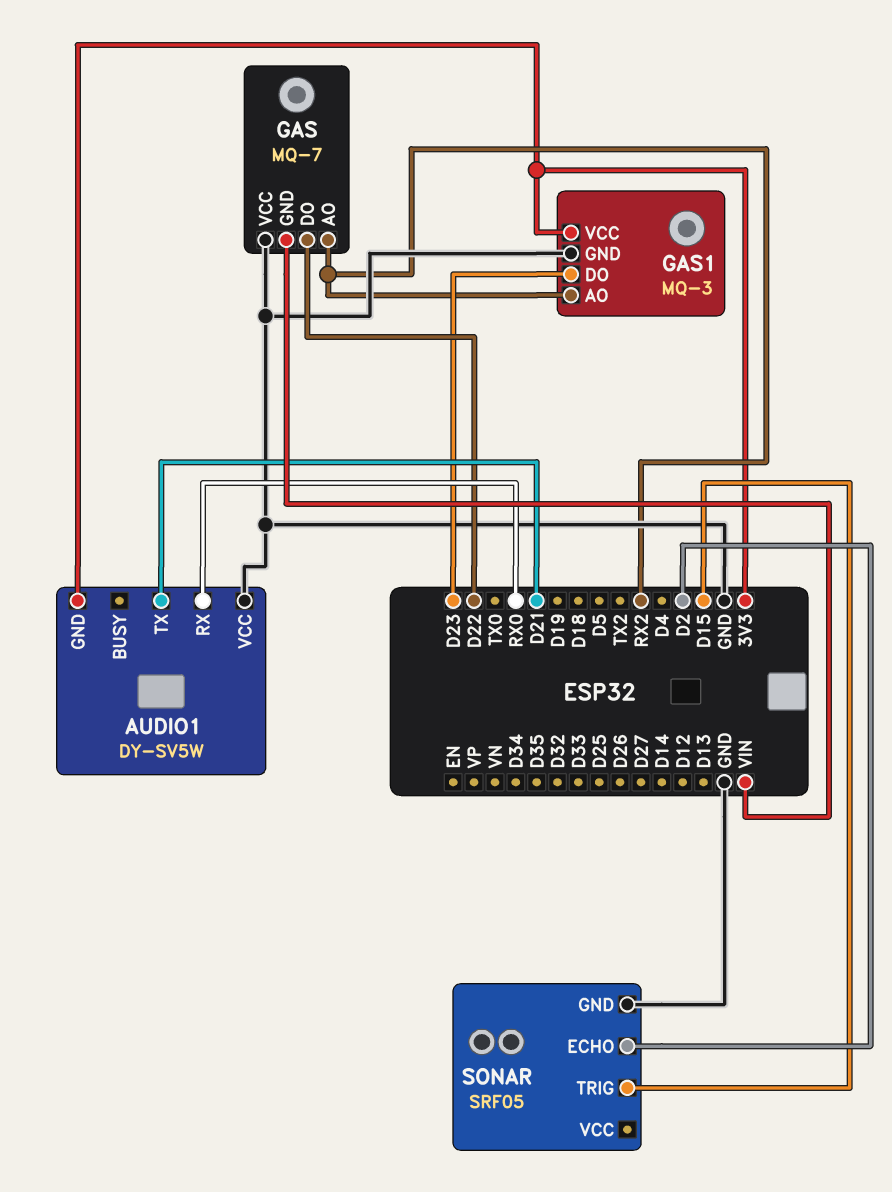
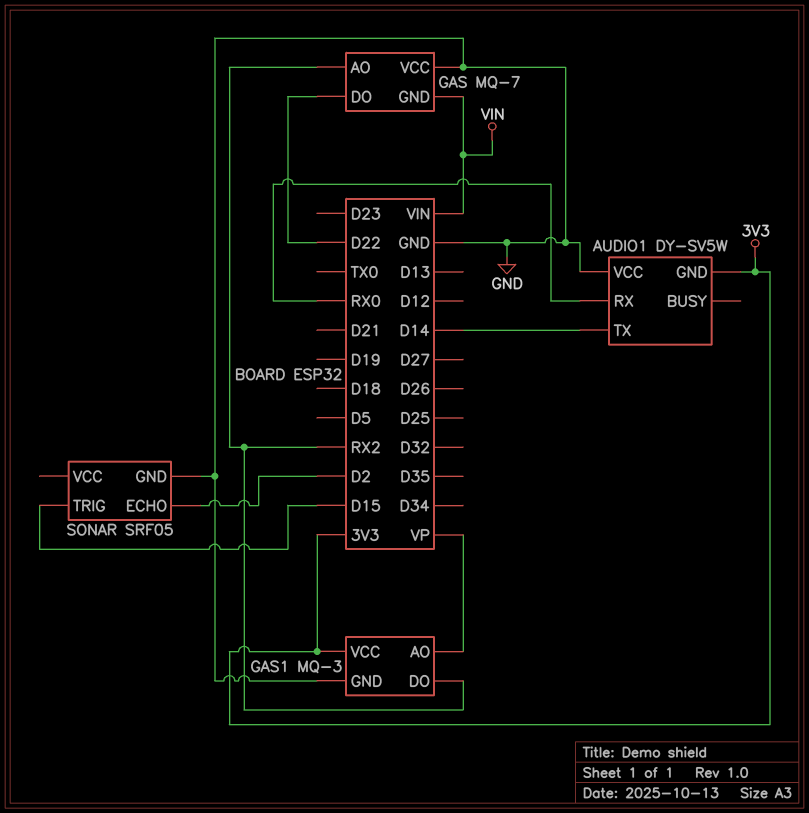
AUDIO1 pin TX: D21 -> D14
GAS1 pin AO: RX2 -> VP
GAS1 pin DO: D23 -> RX2

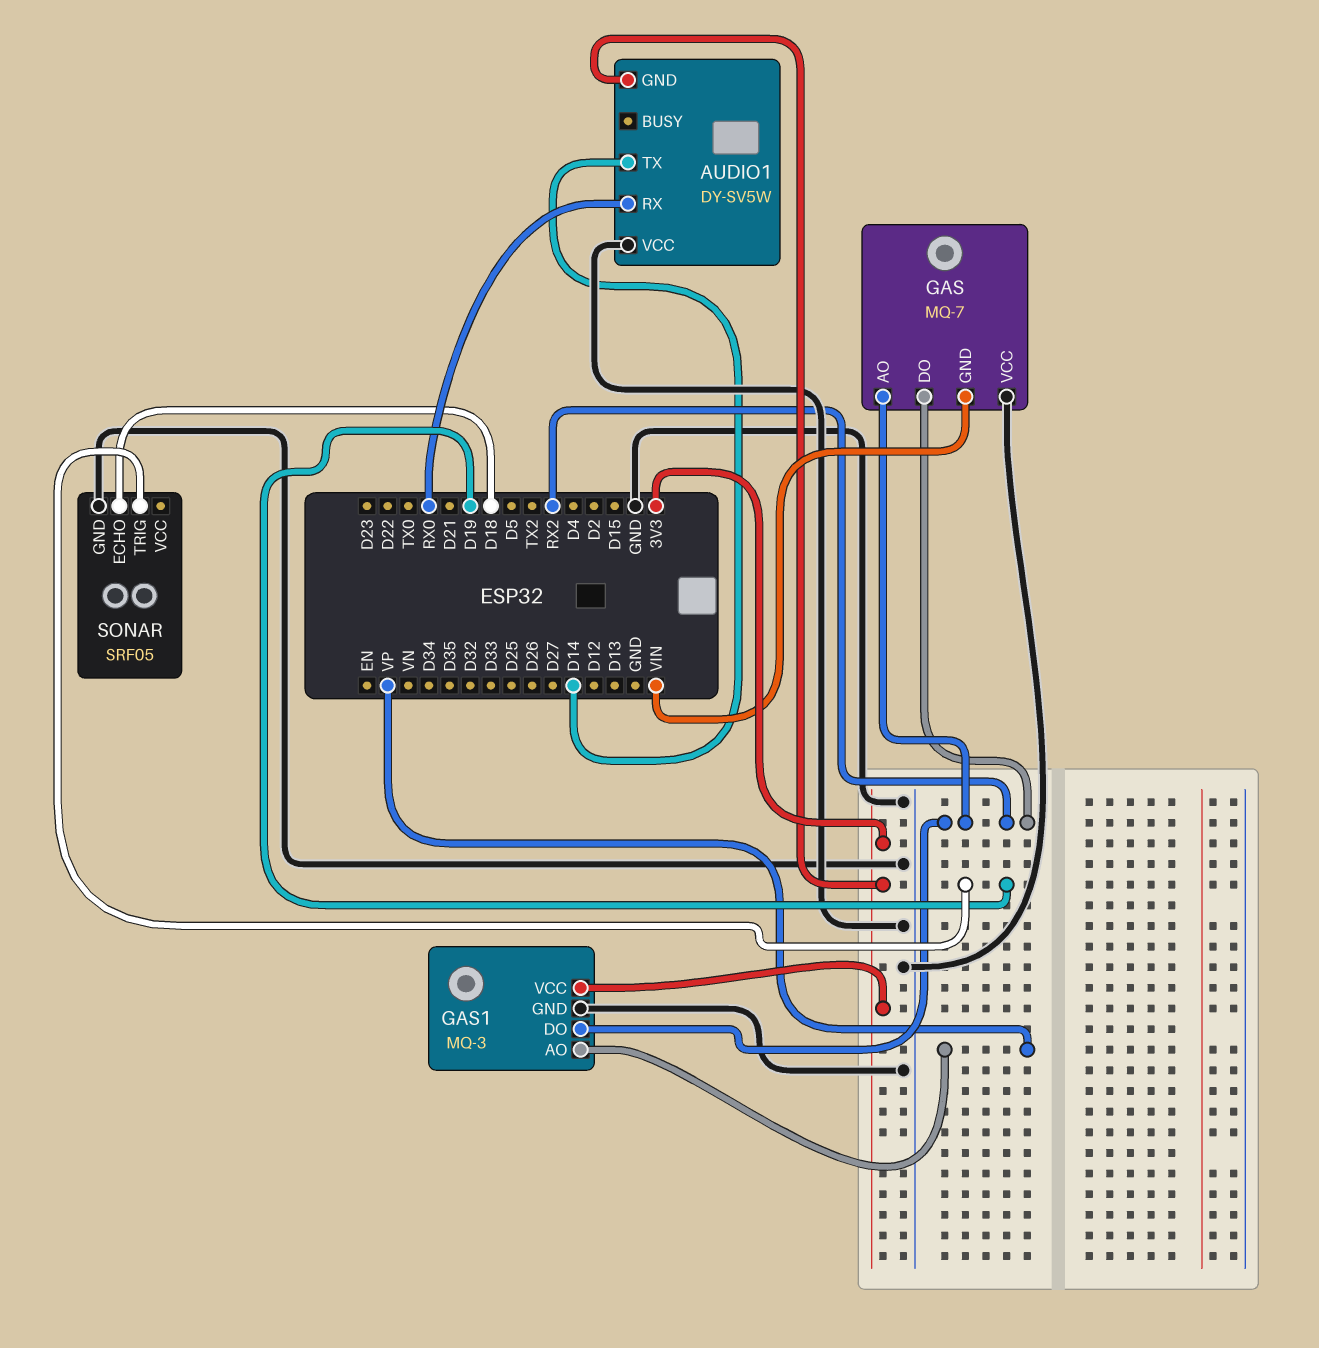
GAS pin DO: D22 -> RX2
SONAR pin ECHO: D2 -> D18
SONAR pin TRIG: D15 -> D19

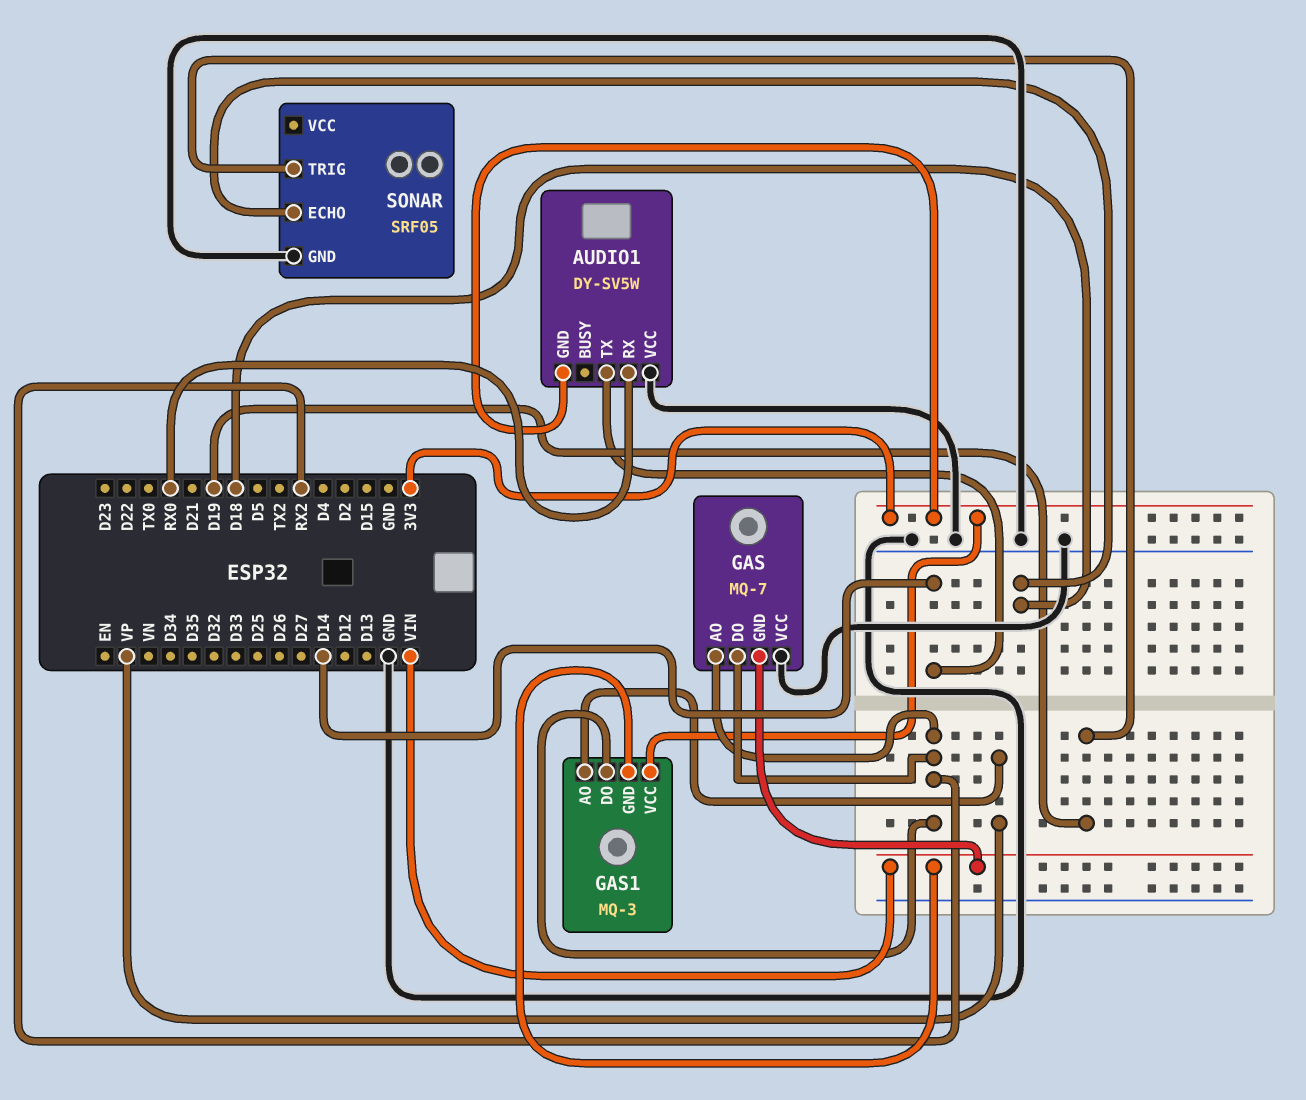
GAS1 pin GND: GND -> VIN

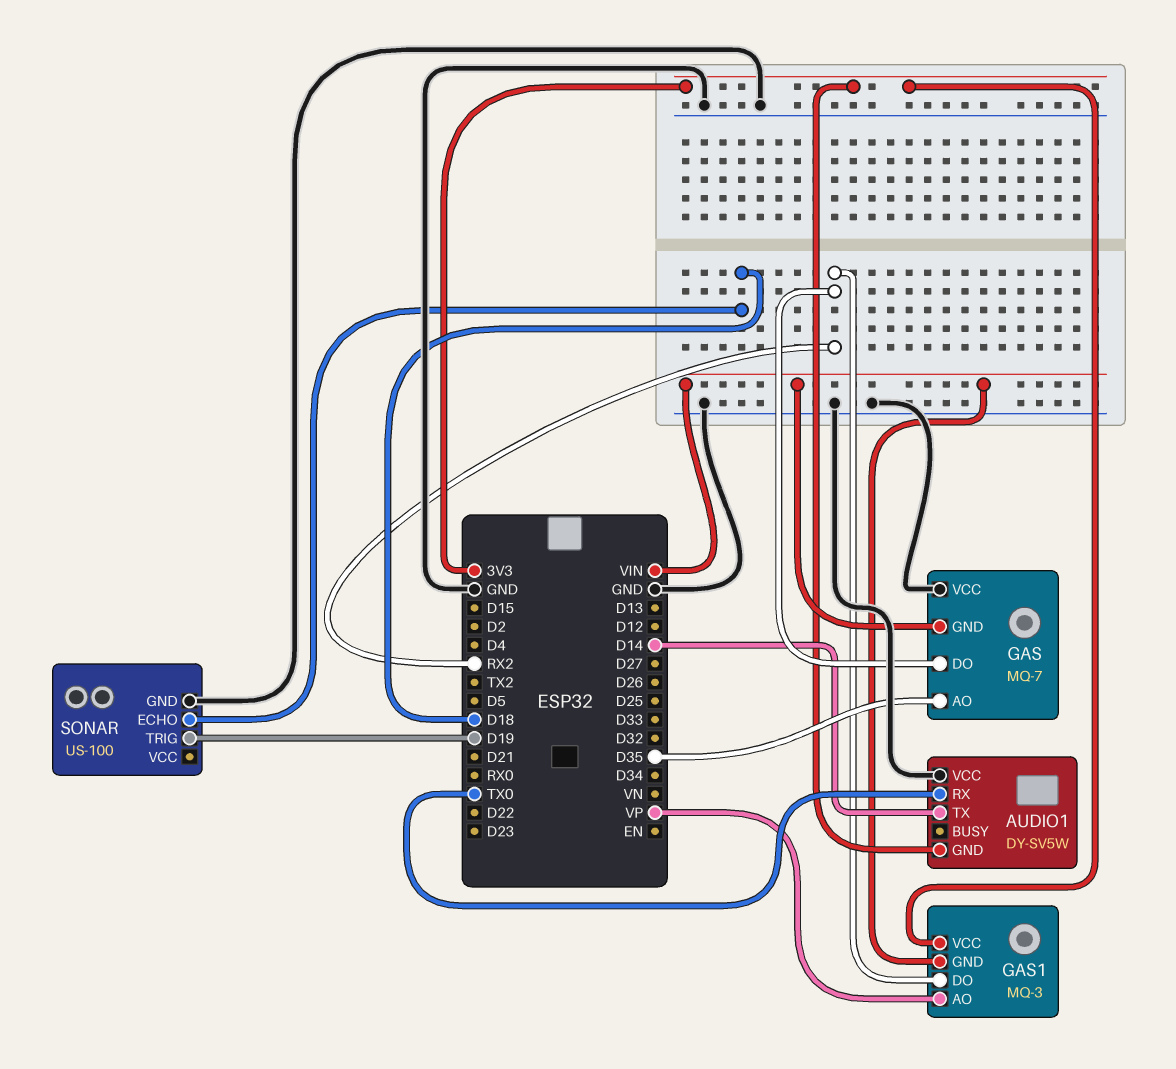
AUDIO1 pin RX: RX0 -> TX0
GAS pin AO: RX2 -> D35
SONAR: SRF05 -> US-100

